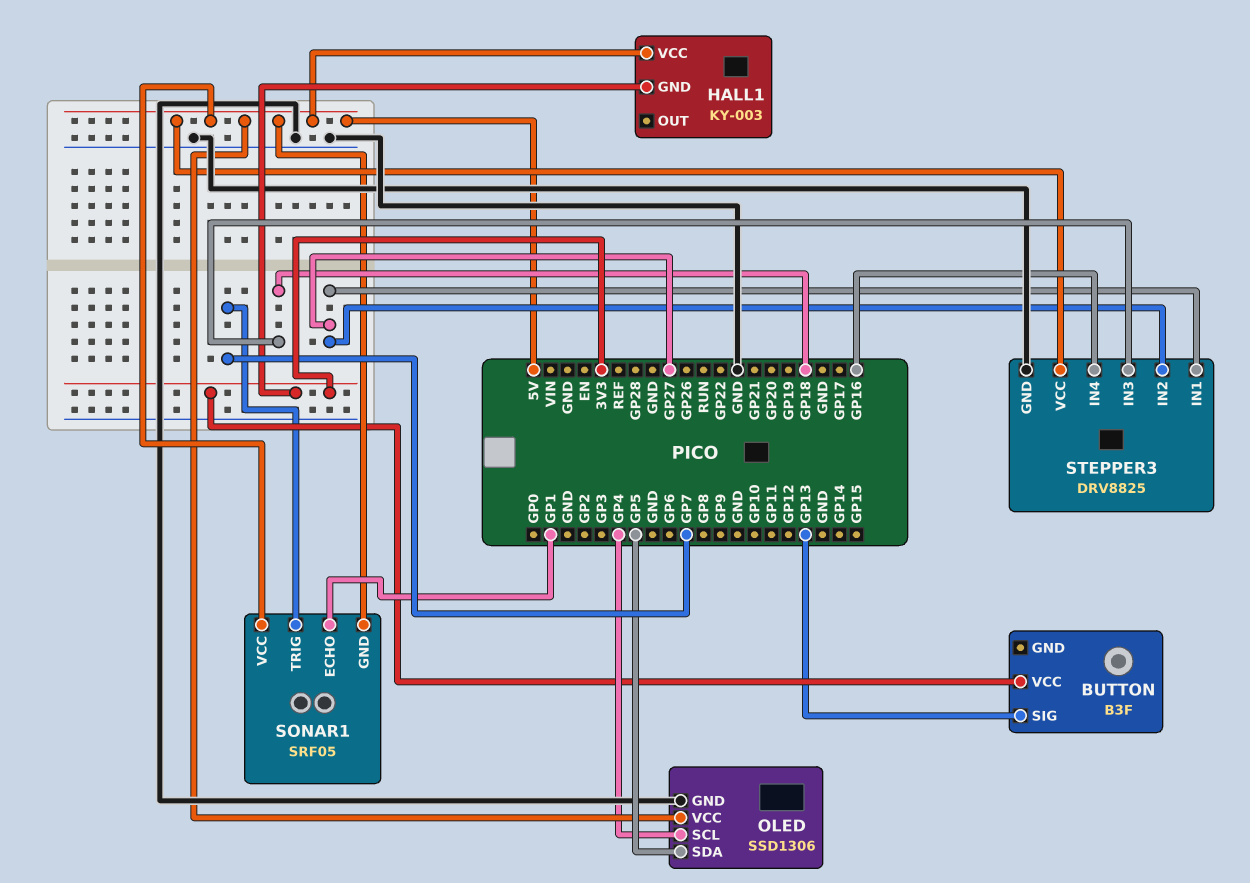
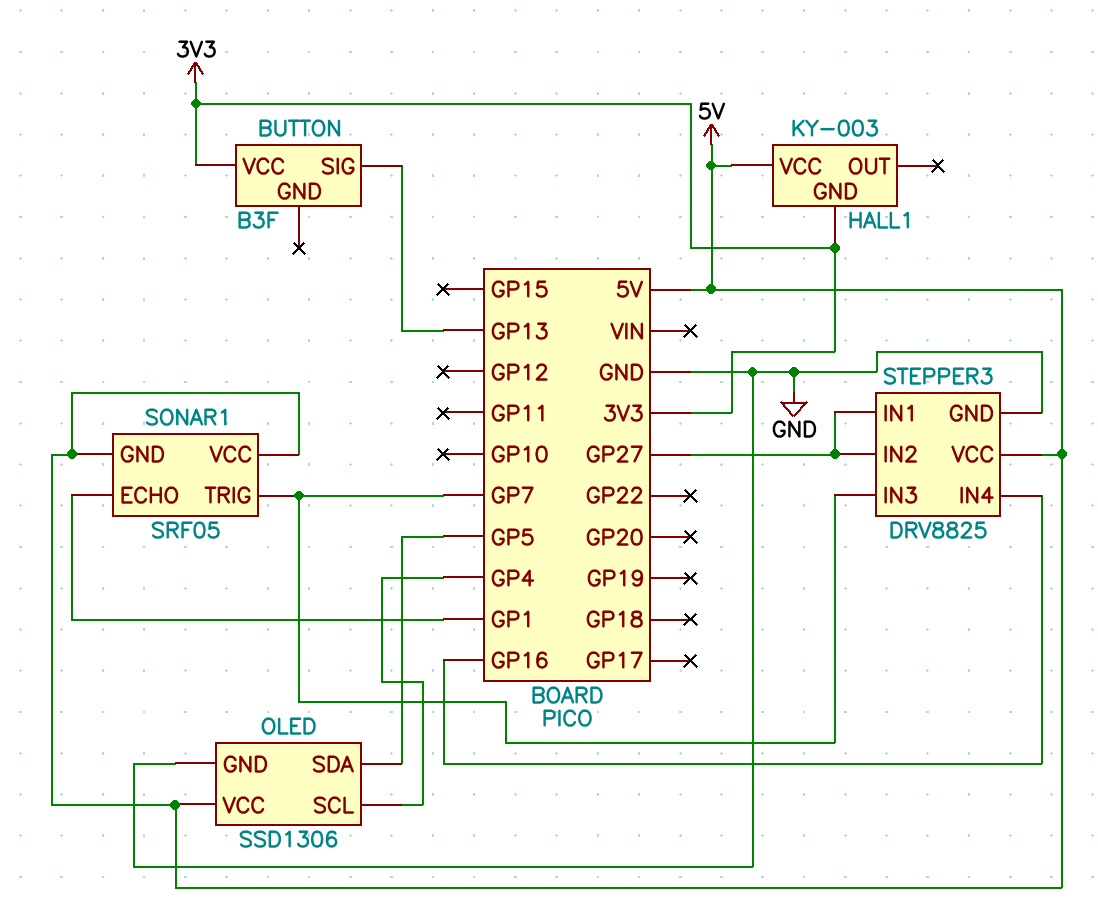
STEPPER3 pin IN3: GP18 -> GP7

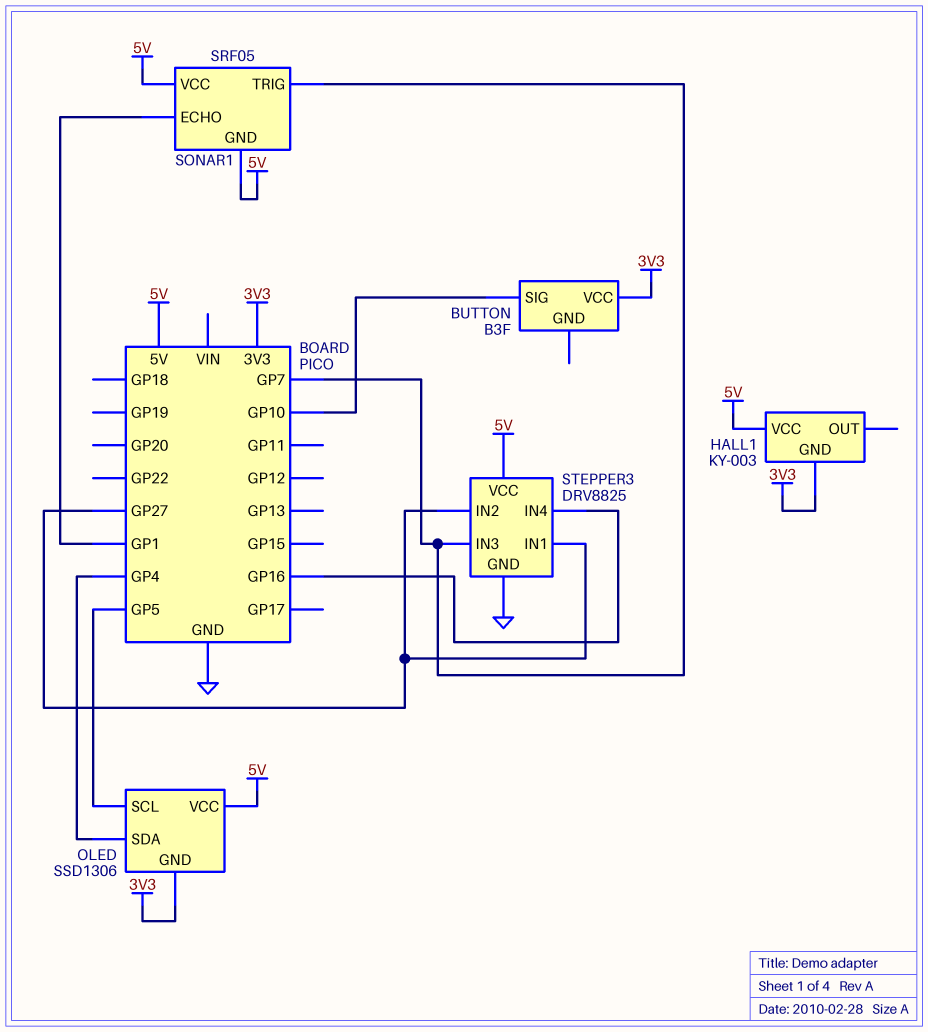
BUTTON pin SIG: GP13 -> GP10
OLED pin GND: GND -> 3V3
OLED pin SCL: GP4 -> GP5
OLED pin SDA: GP5 -> GP4

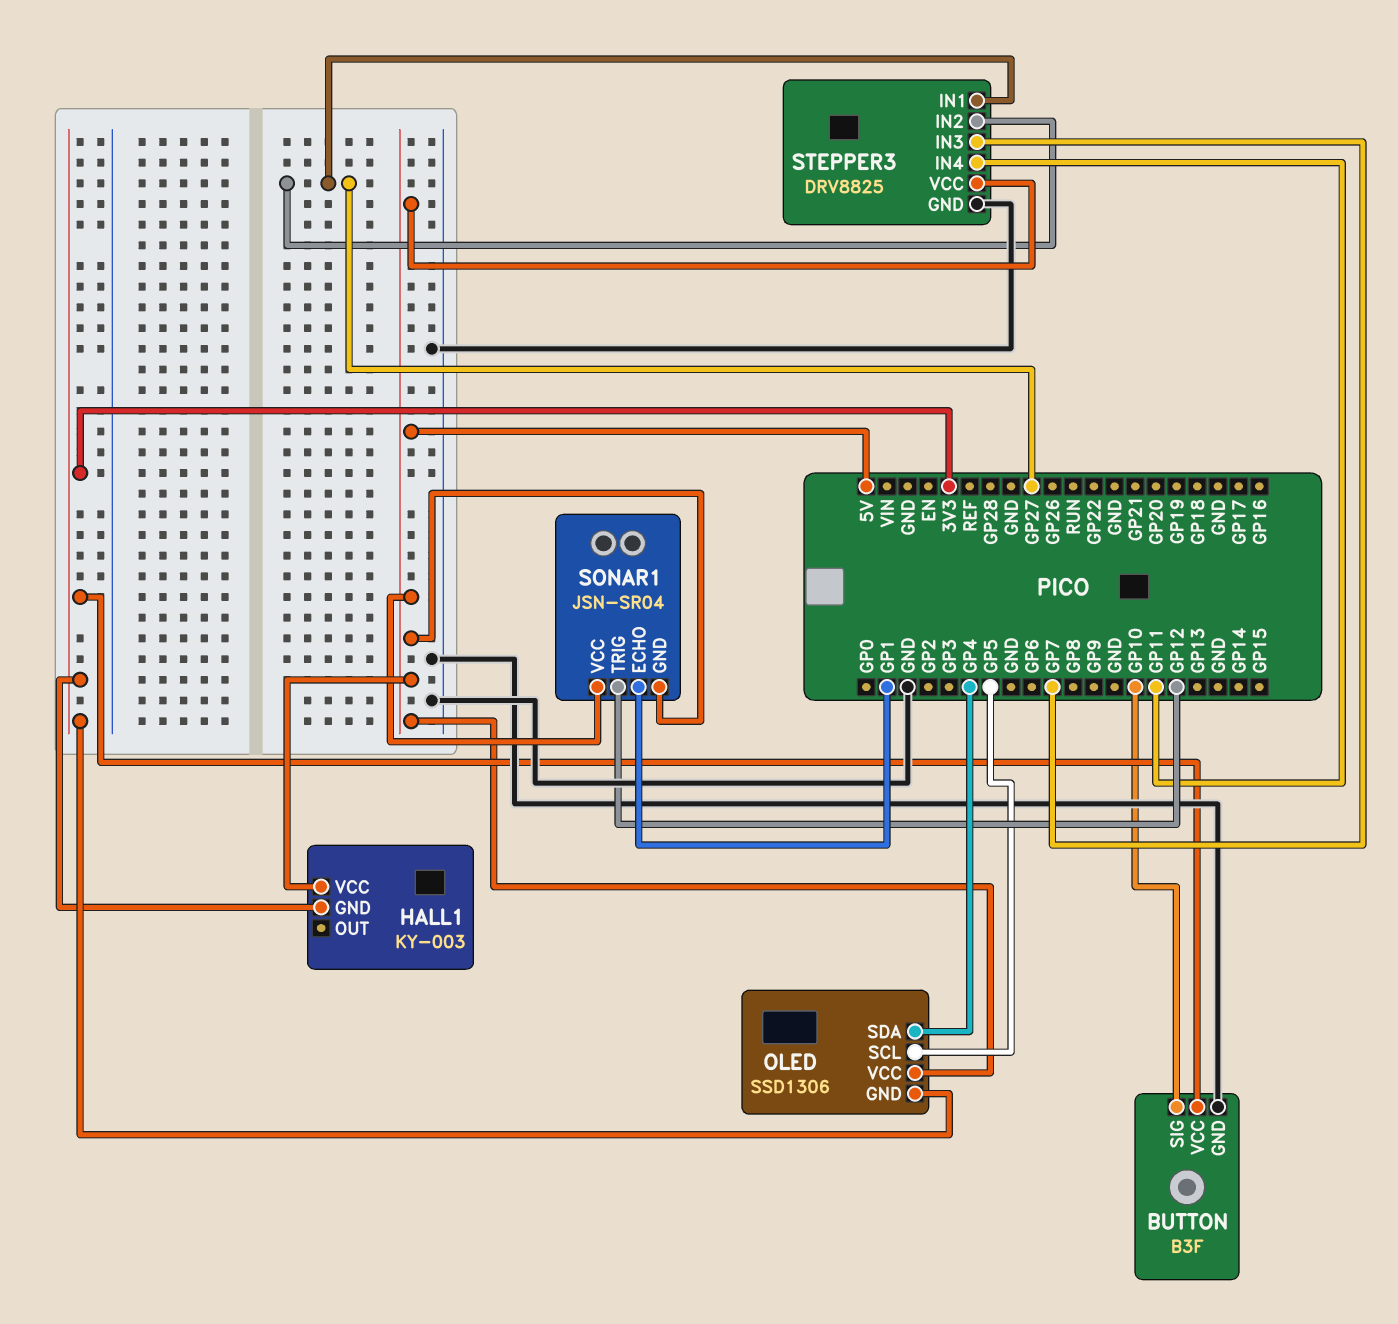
BUTTON pin GND: none -> GND
SONAR1: SRF05 -> JSN-SR04
SONAR1 pin TRIG: GP7 -> GP12
STEPPER3 pin IN4: GP16 -> GP11

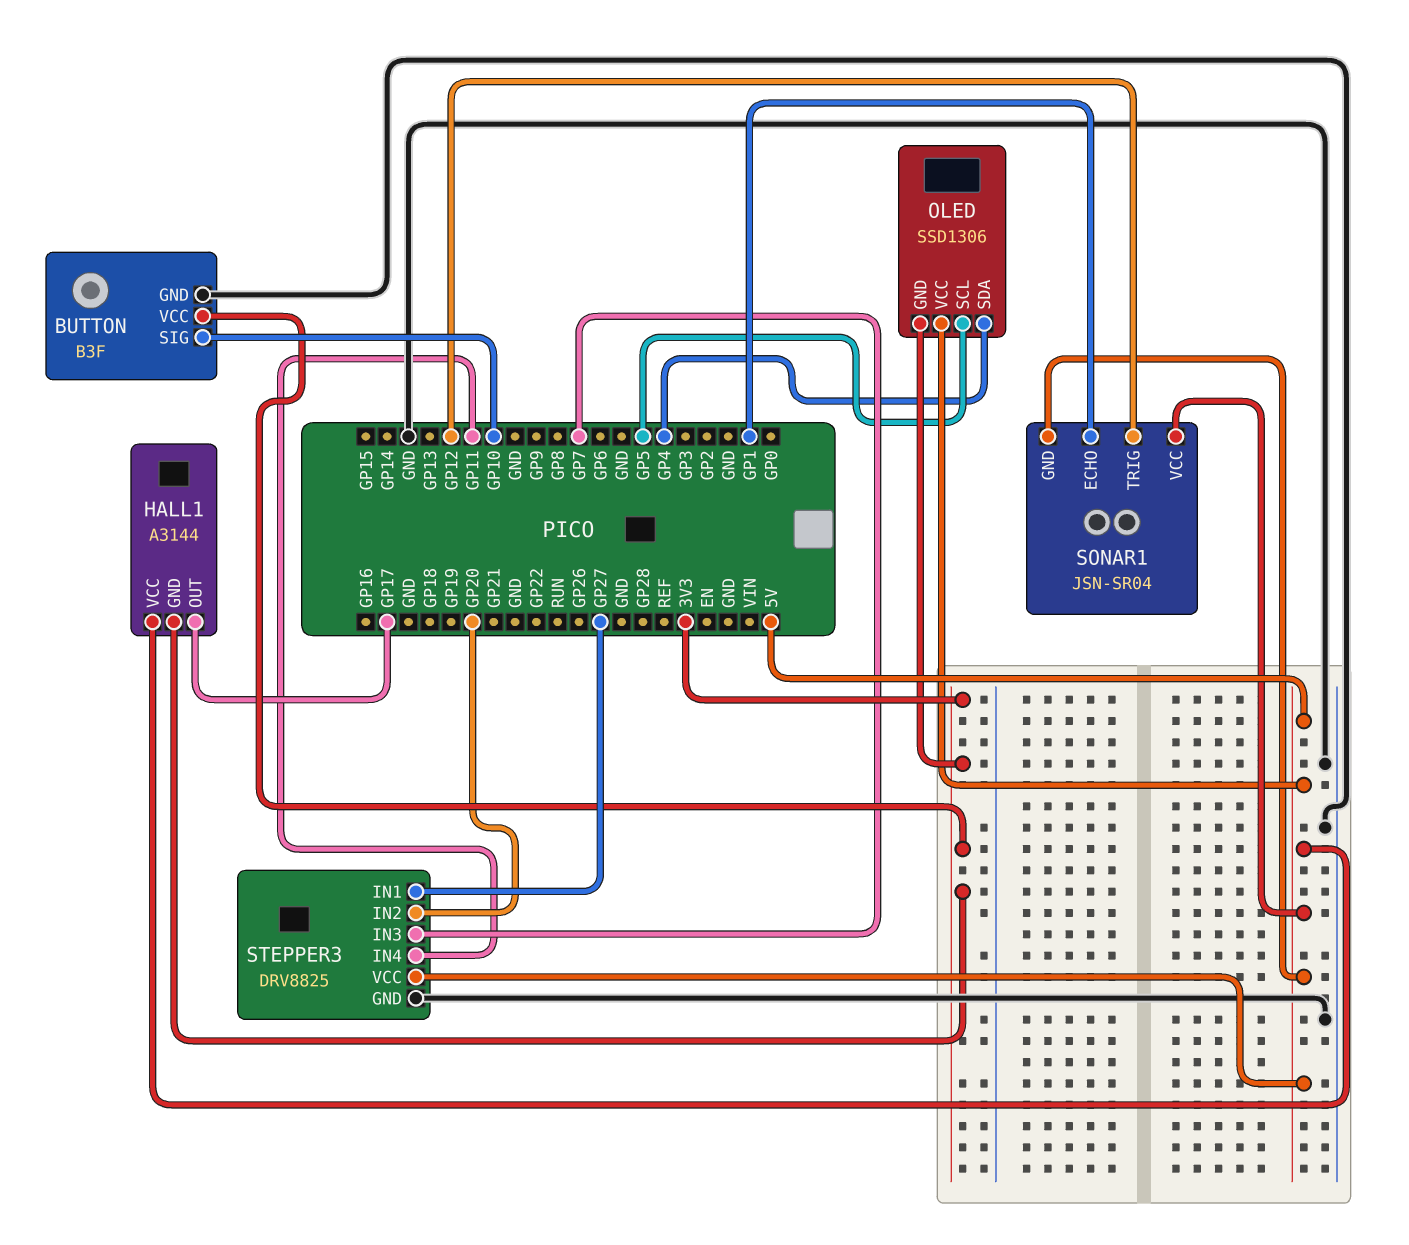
HALL1: KY-003 -> A3144
HALL1 pin OUT: none -> GP17
STEPPER3 pin IN2: GP27 -> GP20

